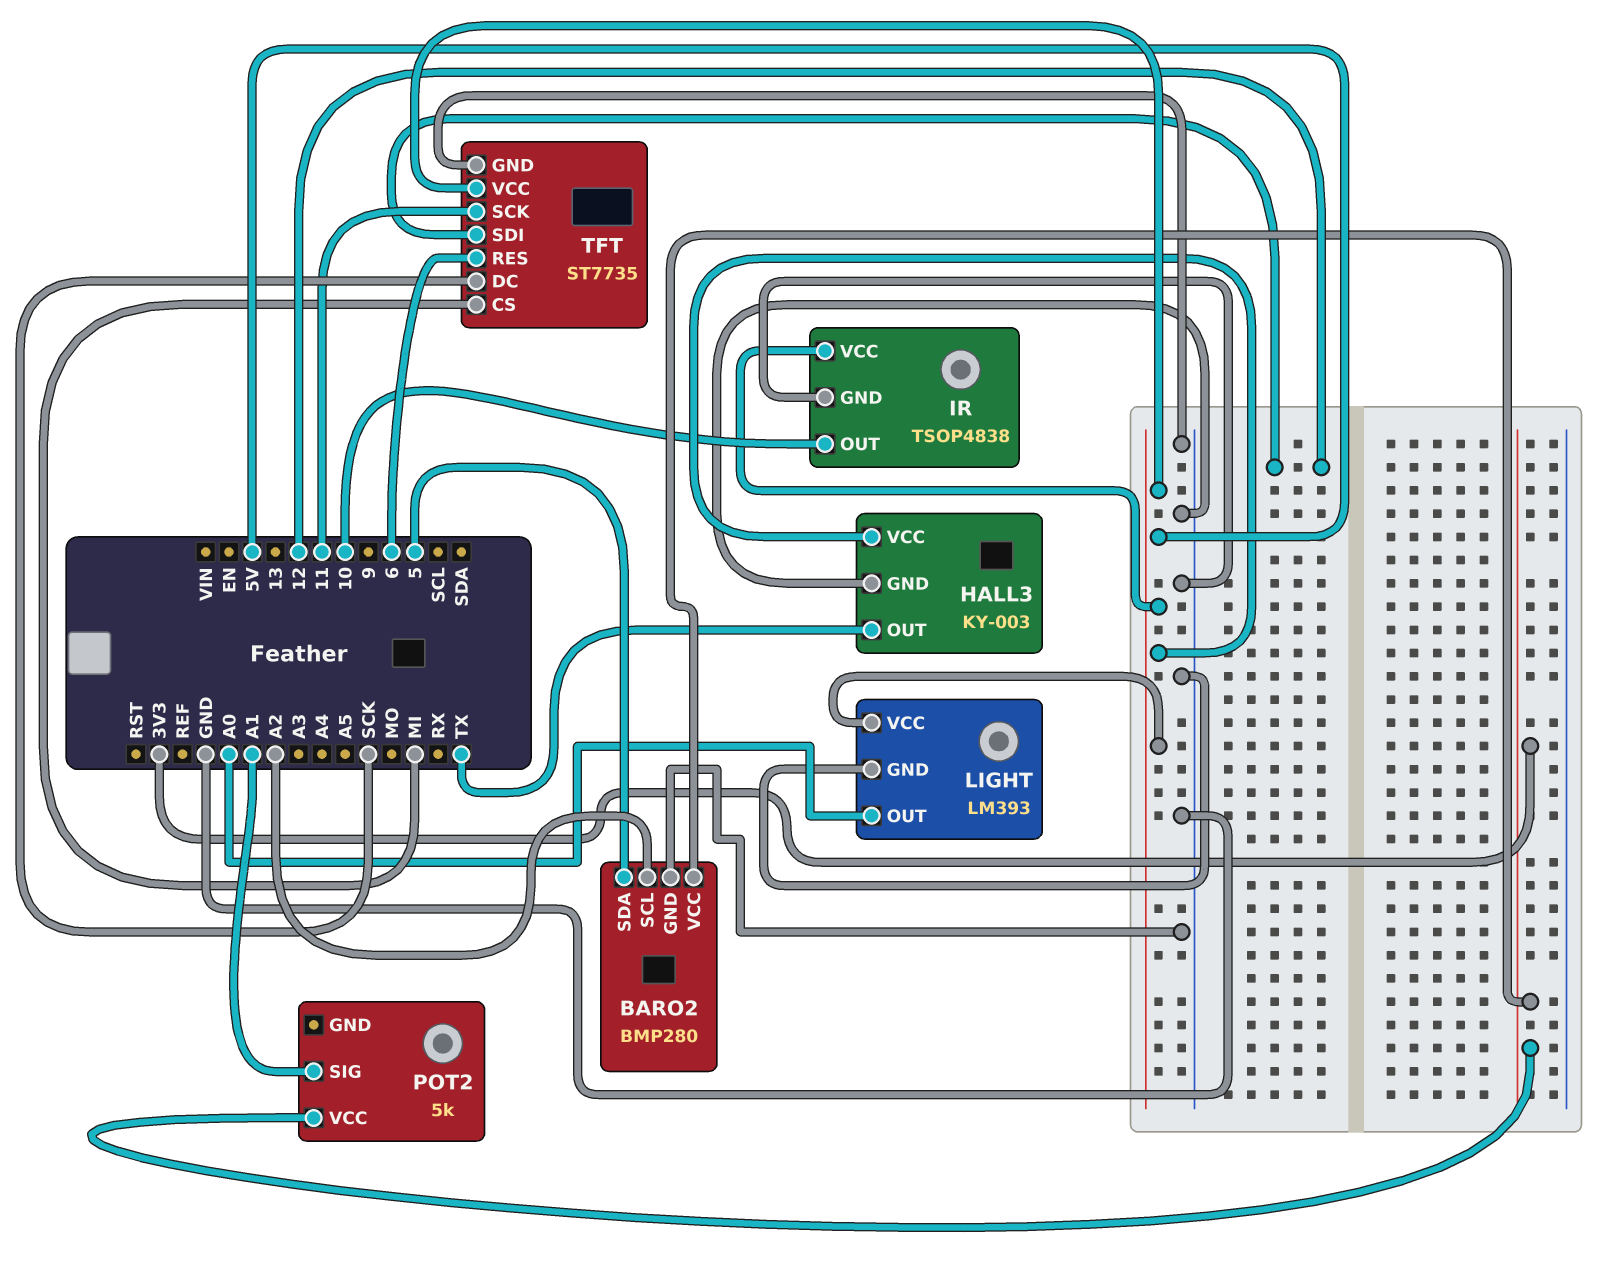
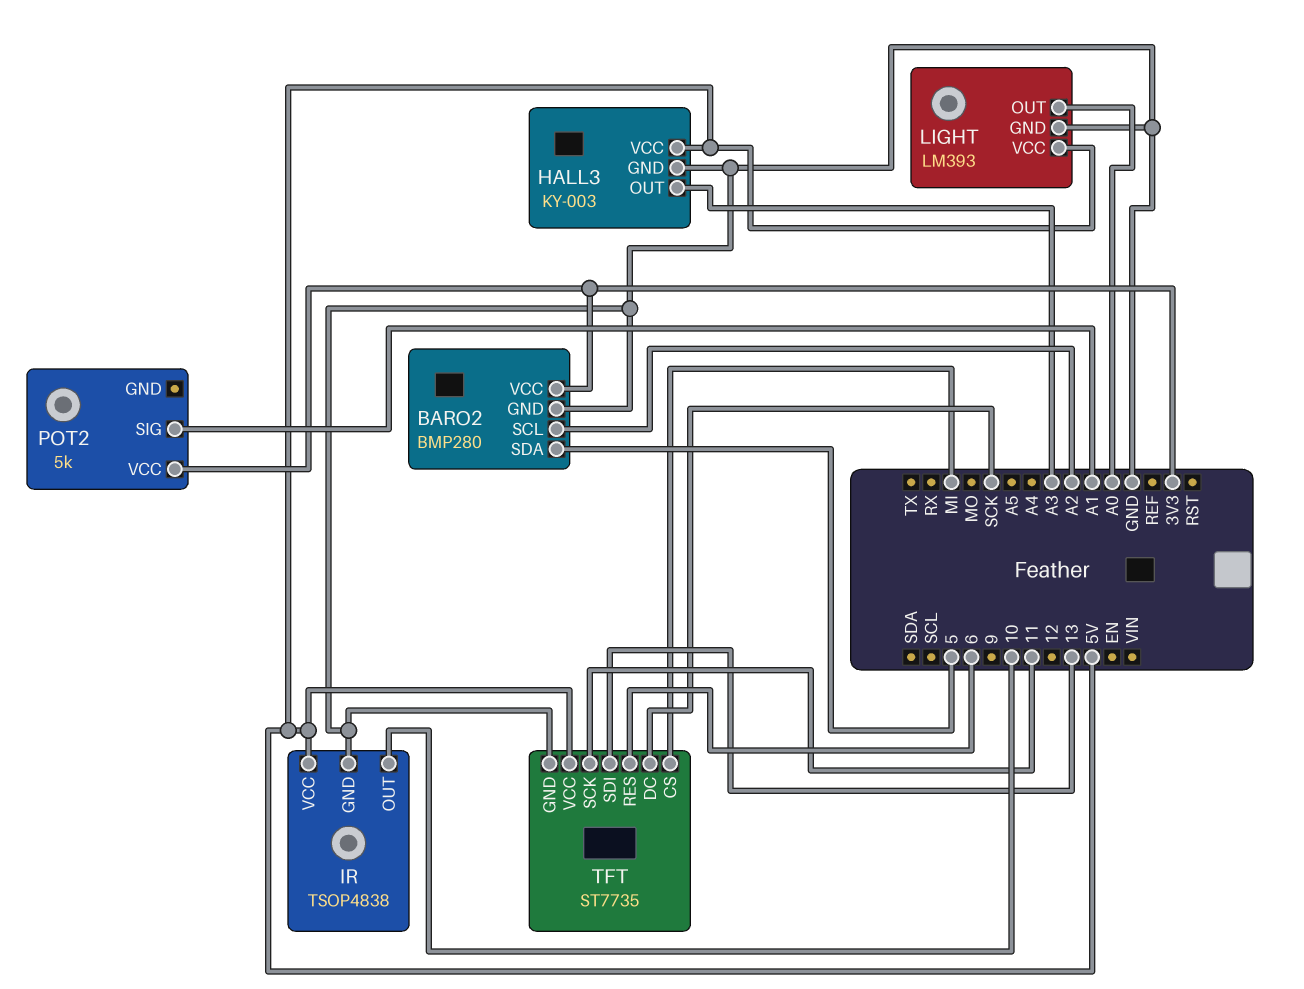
HALL3 pin OUT: TX -> A3
TFT pin SDI: 12 -> 13

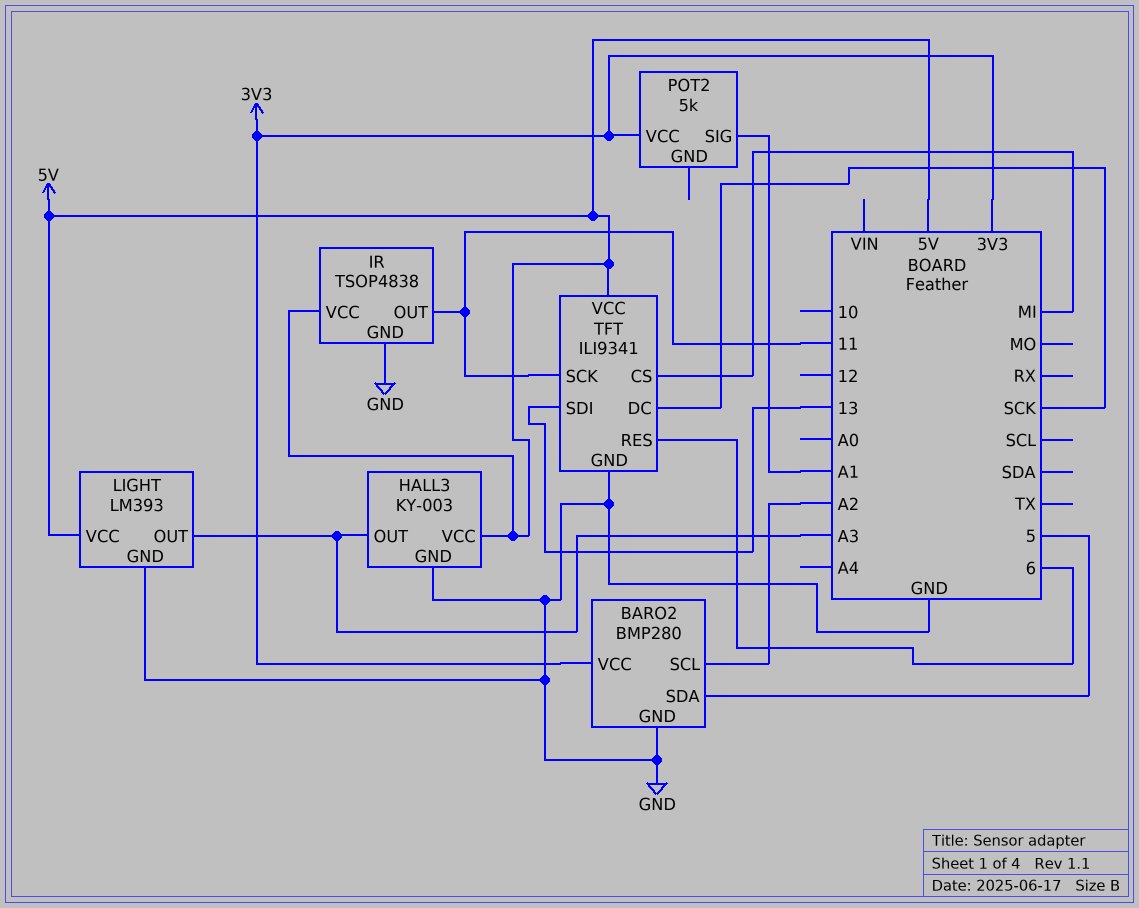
IR pin OUT: 10 -> 11
LIGHT pin OUT: A0 -> A3
TFT: ST7735 -> ILI9341

